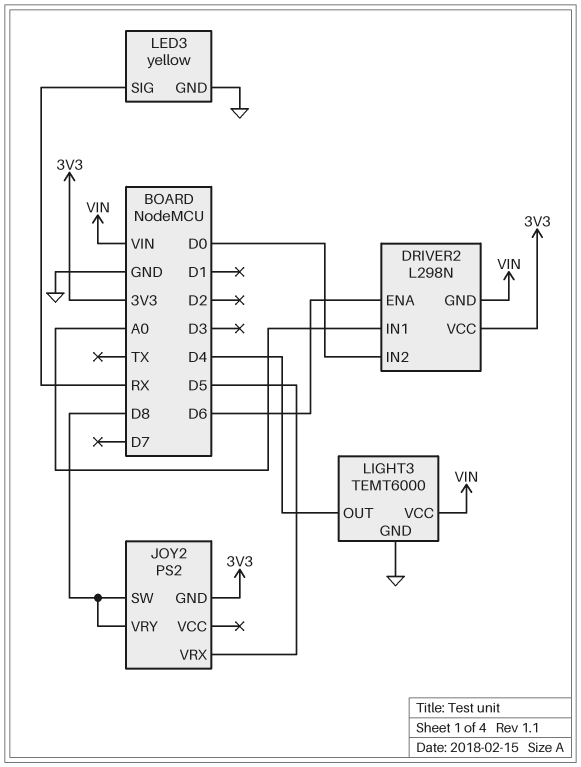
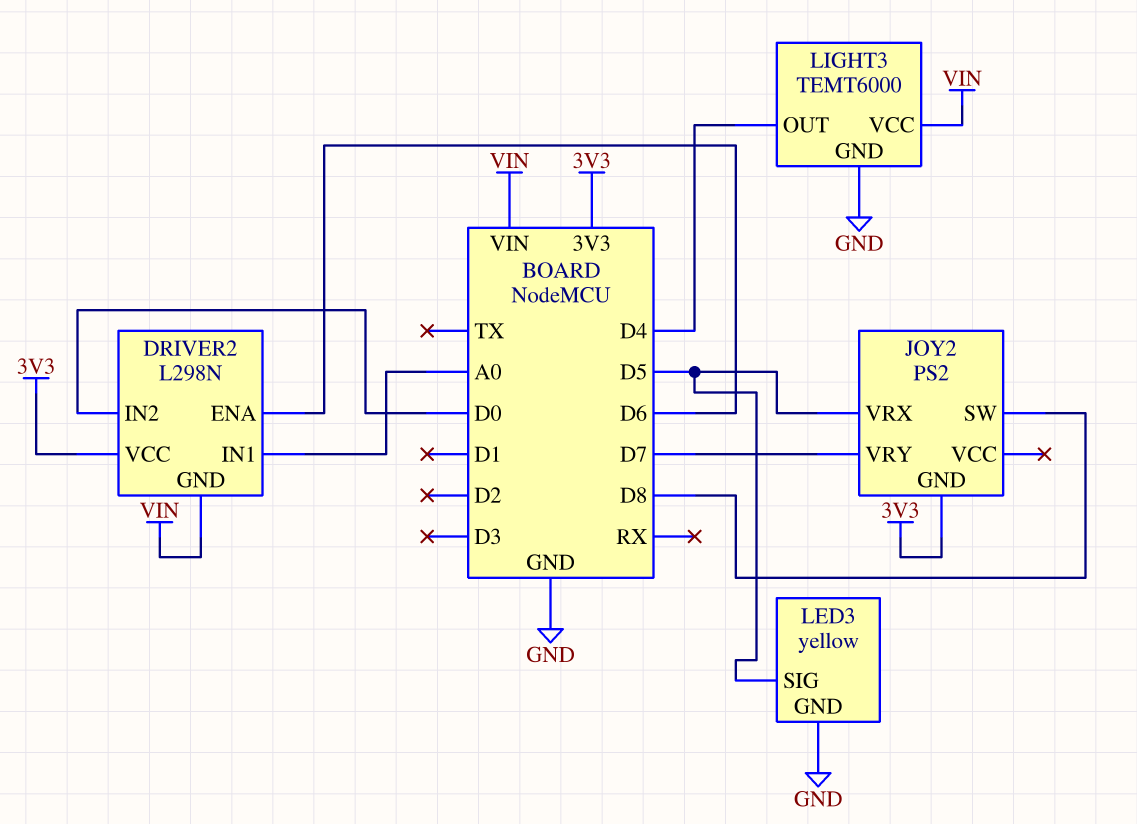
JOY2 pin VRY: D8 -> D7
LED3 pin SIG: RX -> D5

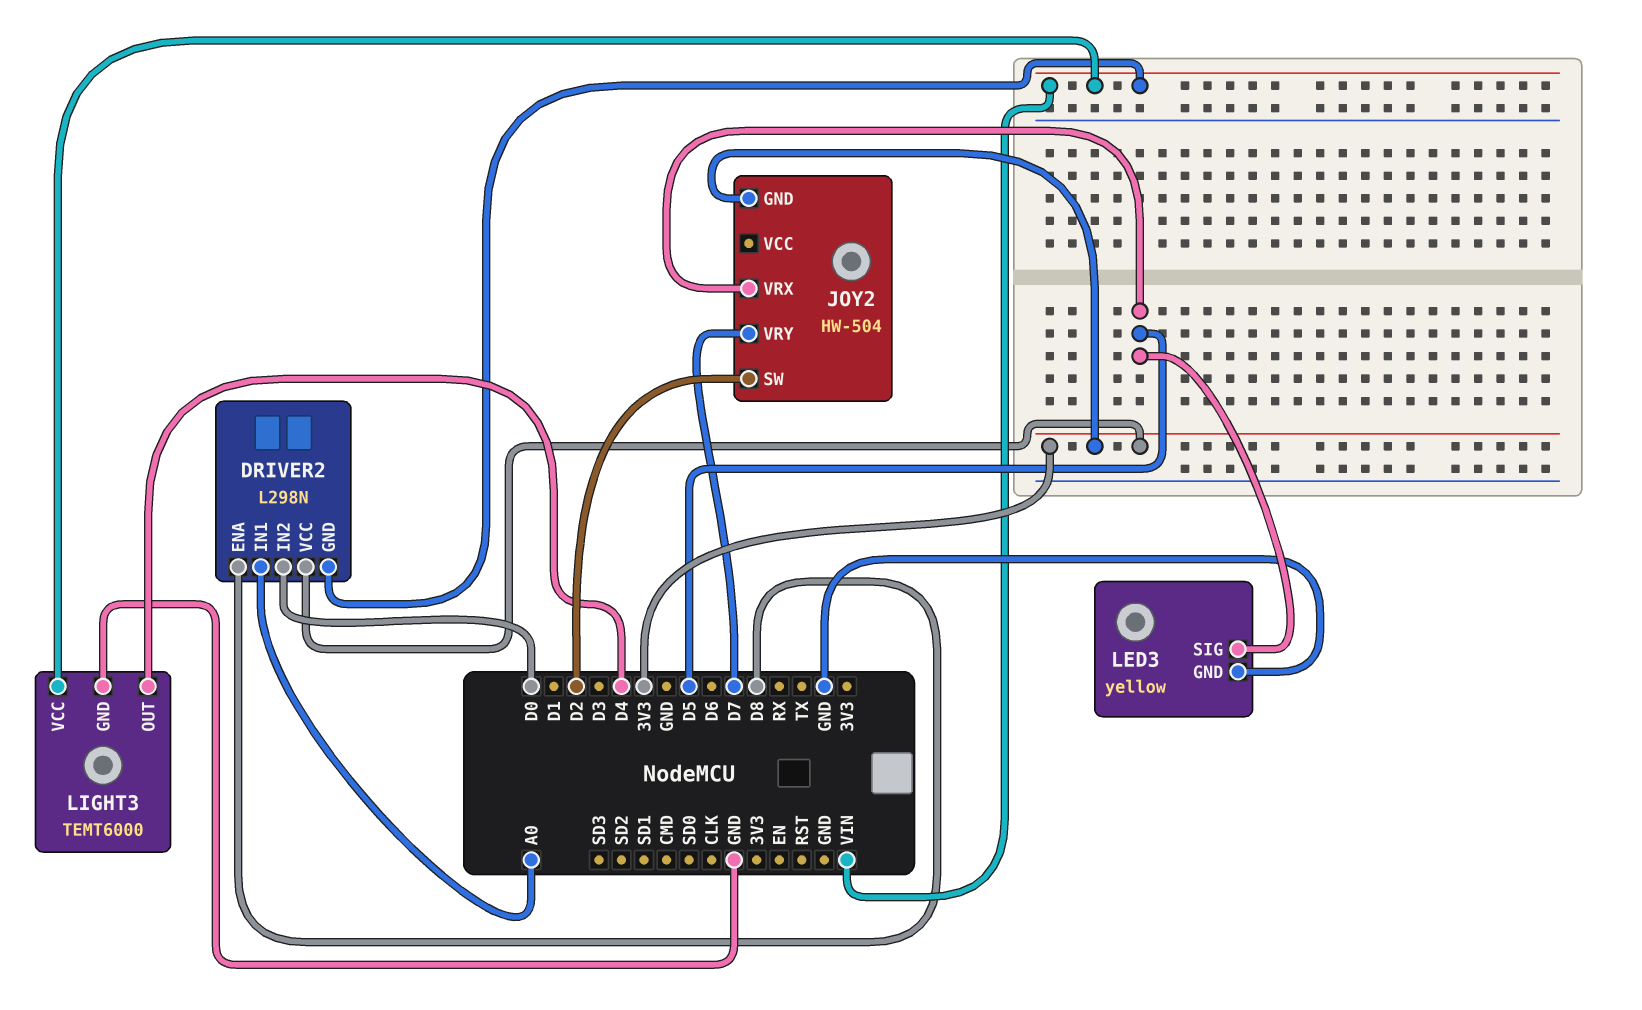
DRIVER2 pin ENA: D6 -> D8
JOY2: PS2 -> HW-504
JOY2 pin SW: D8 -> D2

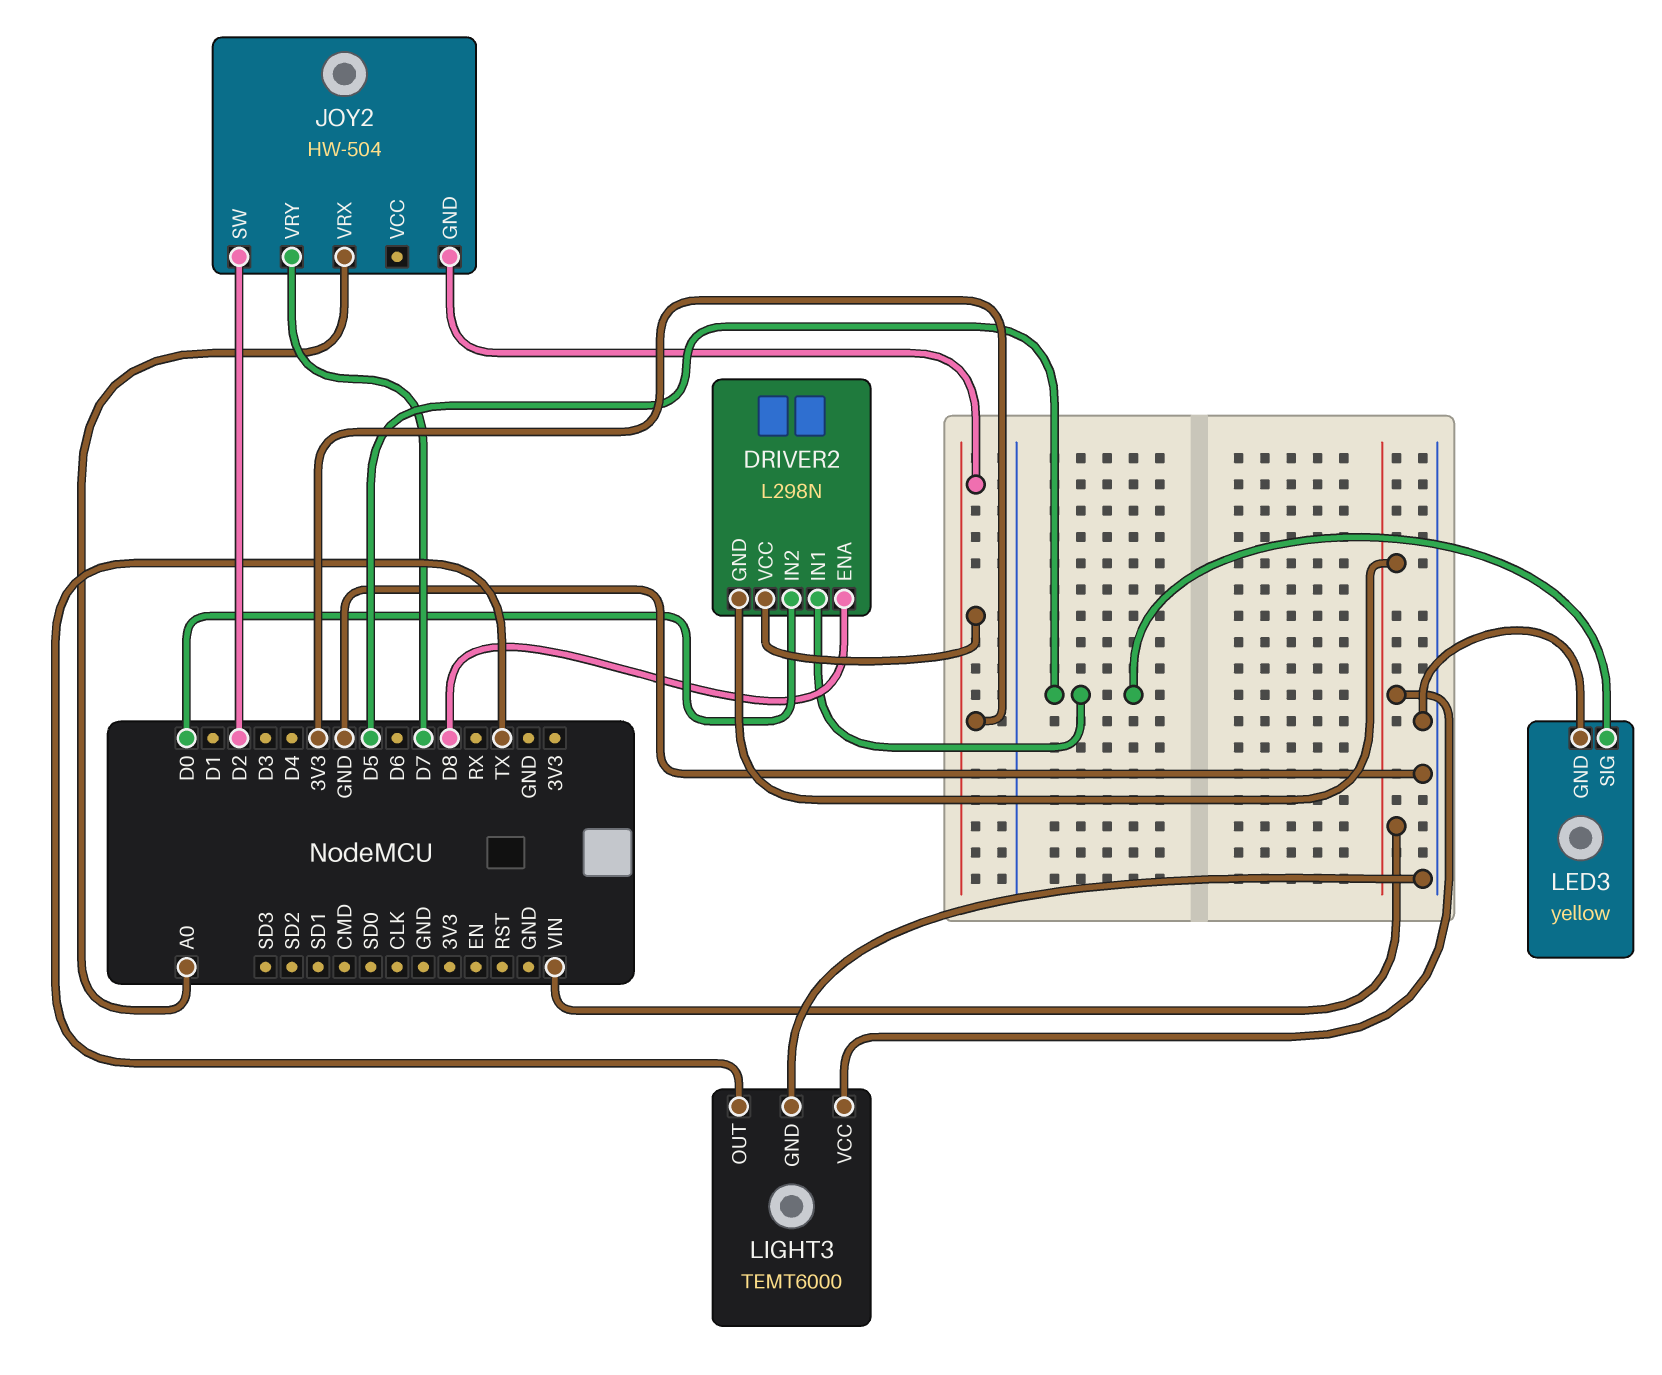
DRIVER2 pin IN1: A0 -> D5
JOY2 pin VRX: D5 -> A0
LIGHT3 pin OUT: D4 -> TX

